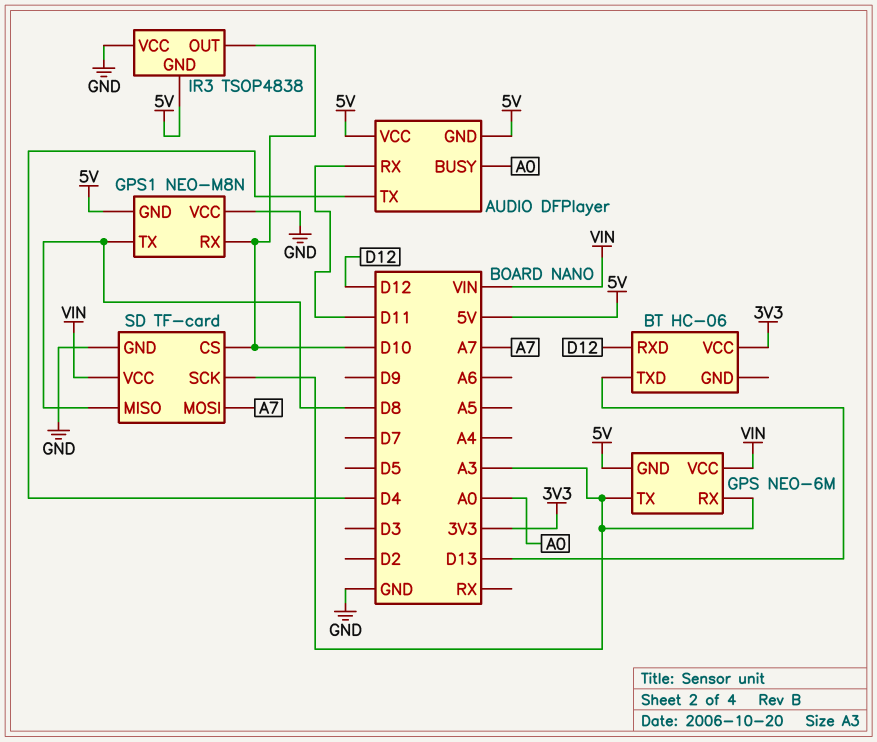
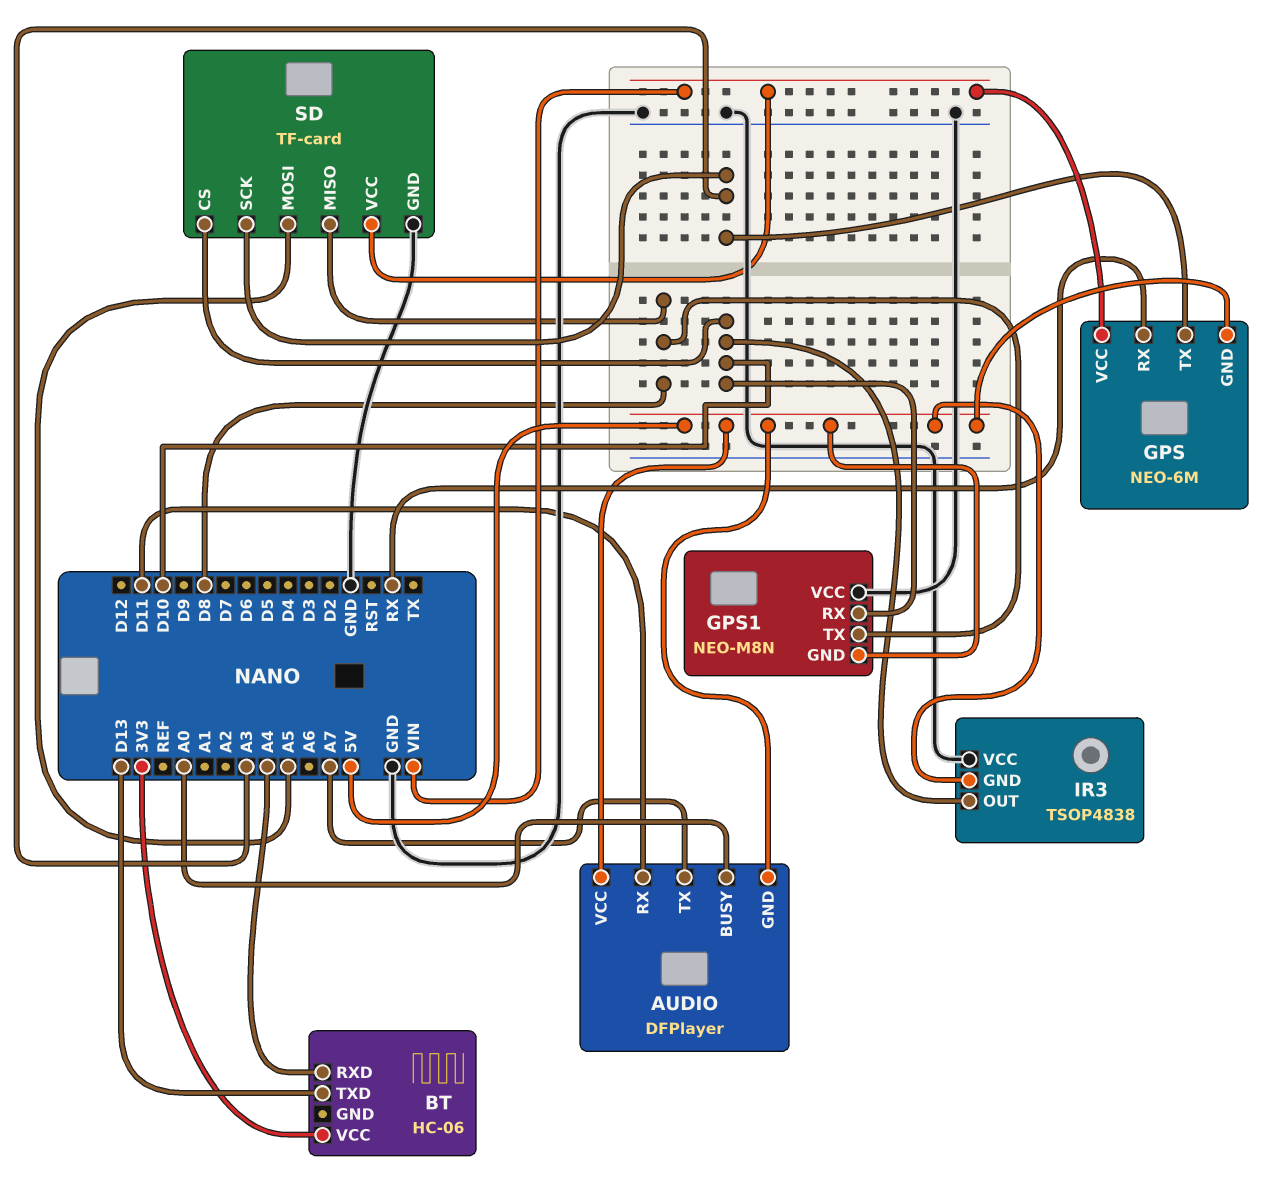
AUDIO pin TX: D4 -> A7
BT pin RXD: D12 -> A4
GPS pin RX: A3 -> RX
SD pin MOSI: A7 -> A5

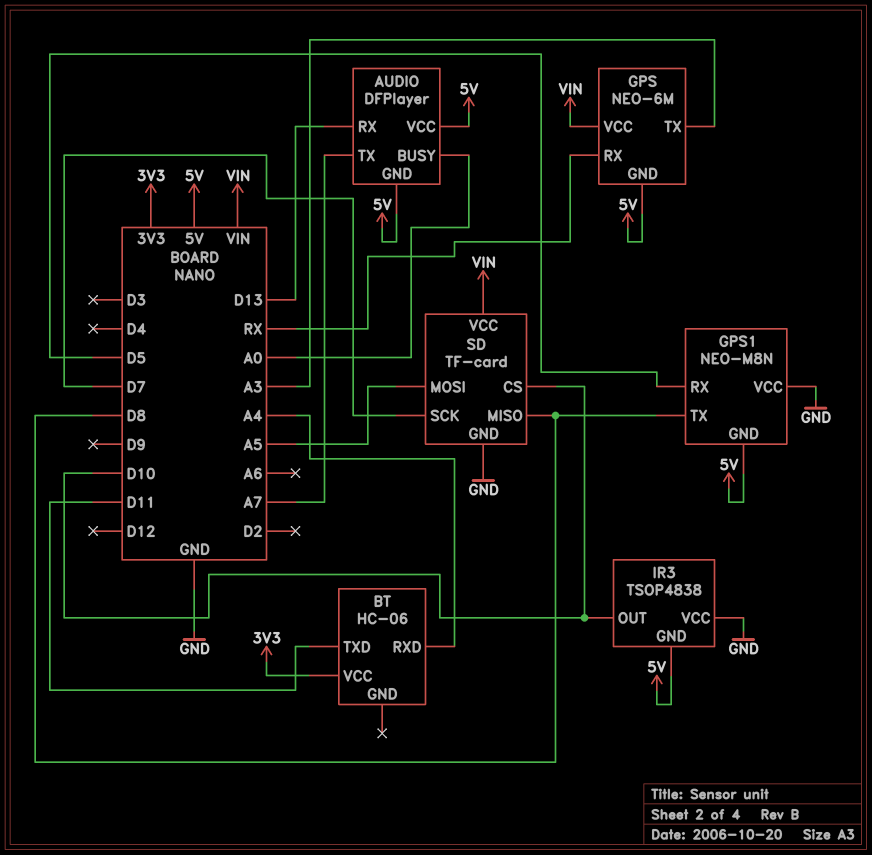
AUDIO pin RX: D11 -> D13
BT pin TXD: D13 -> D11
GPS1 pin RX: D10 -> D5
SD pin SCK: A3 -> D7

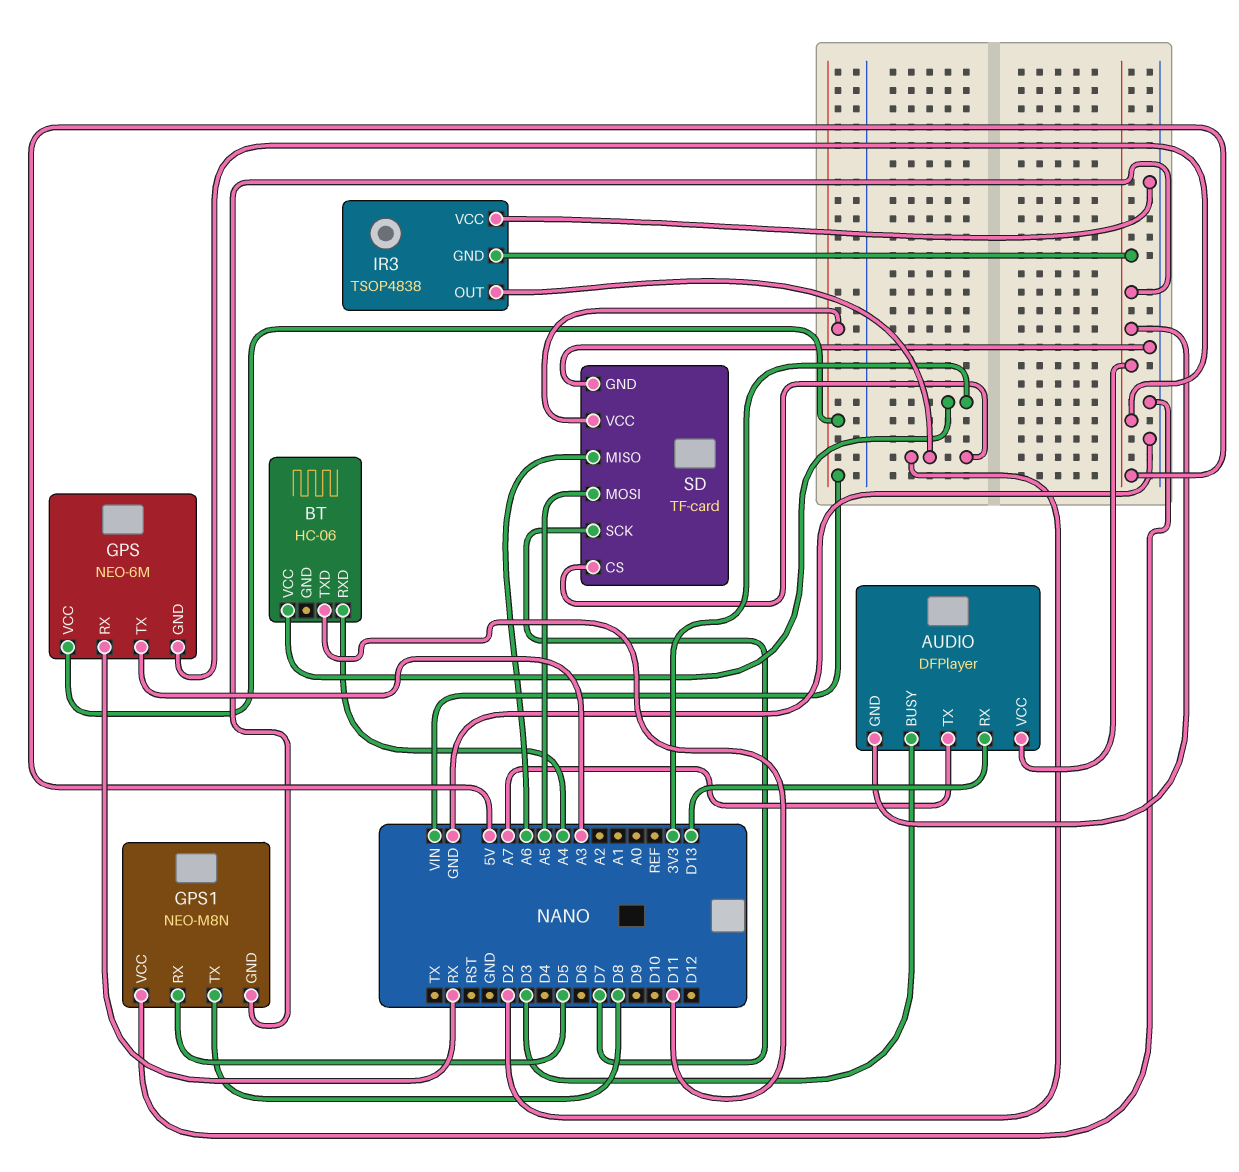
AUDIO pin BUSY: A0 -> D3
IR3 pin OUT: D10 -> D2
SD pin CS: D10 -> D2
SD pin MISO: D8 -> A6

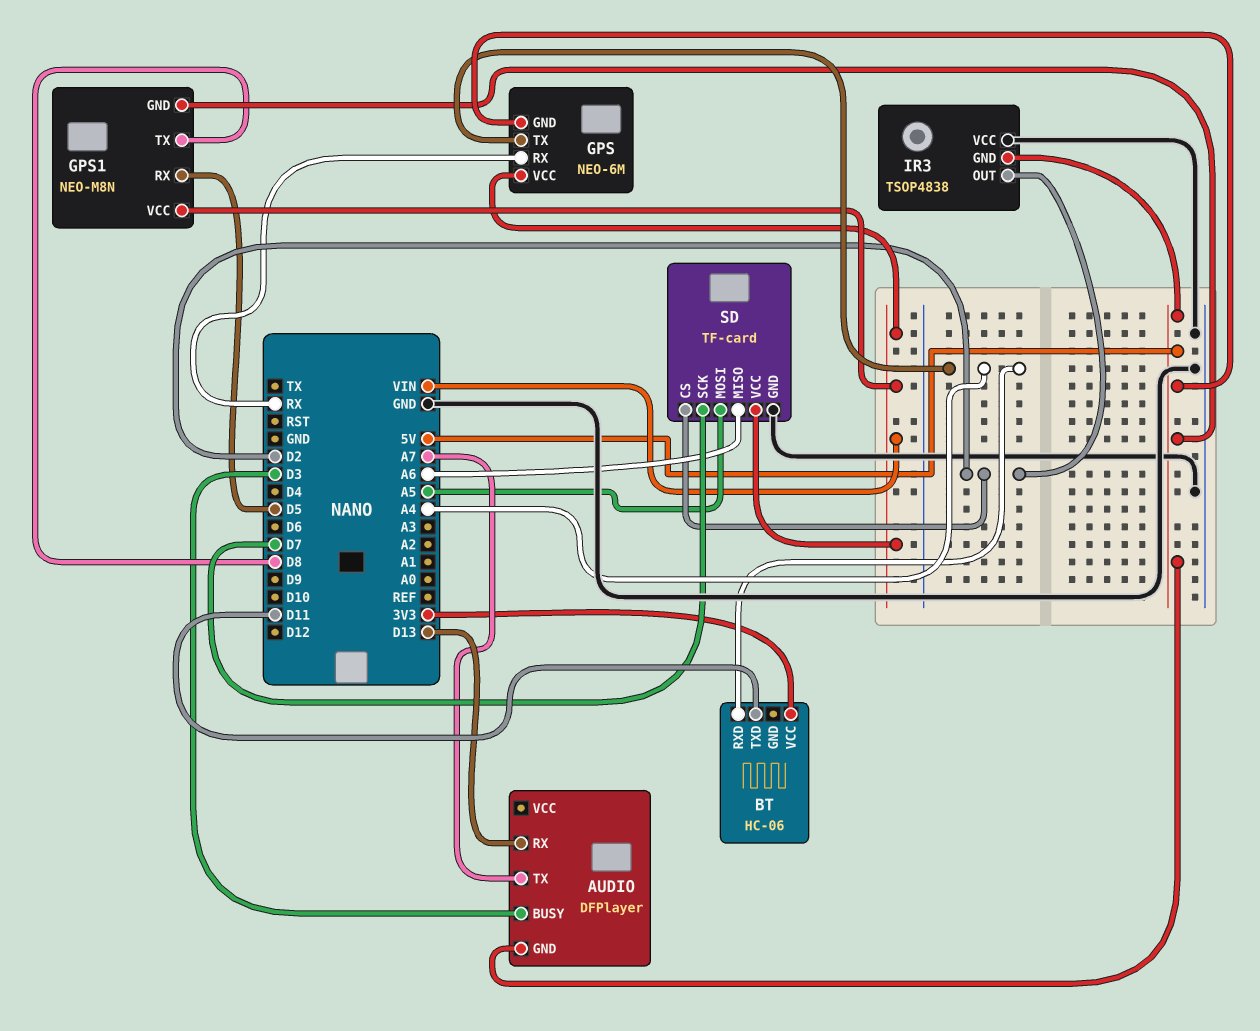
AUDIO pin VCC: 5V -> none
GPS pin TX: A3 -> A4
GPS1 pin VCC: GND -> VIN

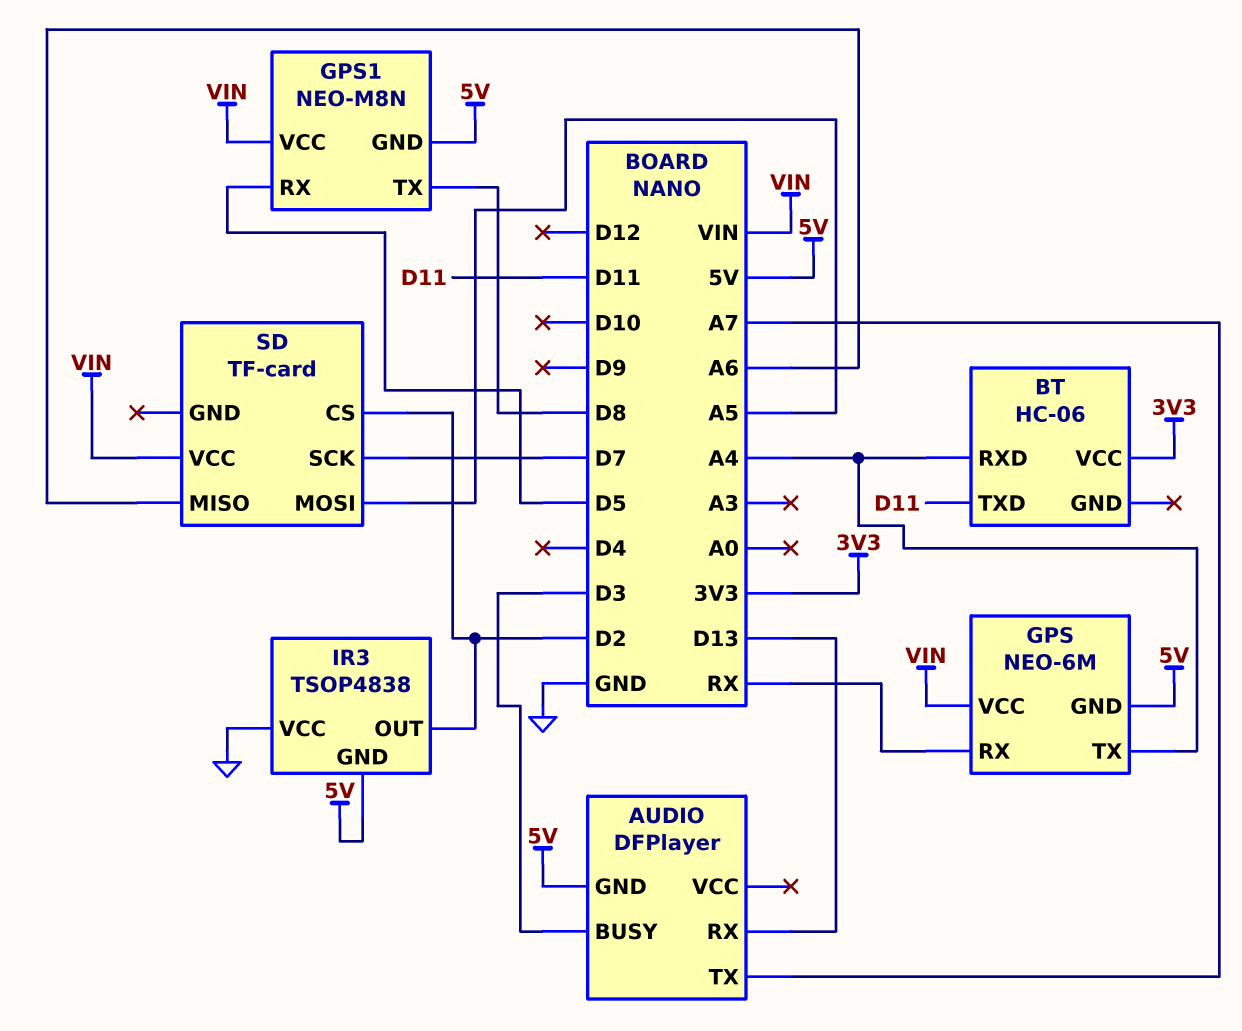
SD pin GND: GND -> none

